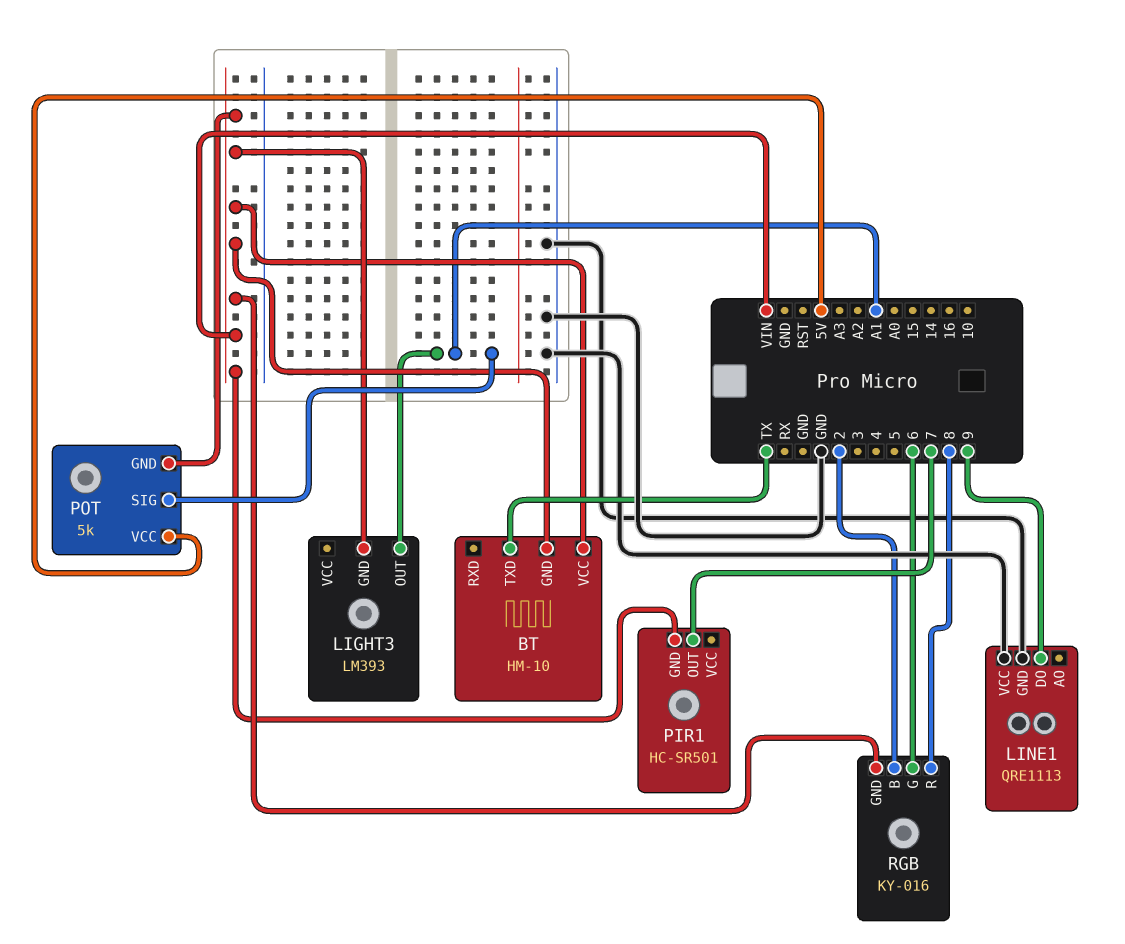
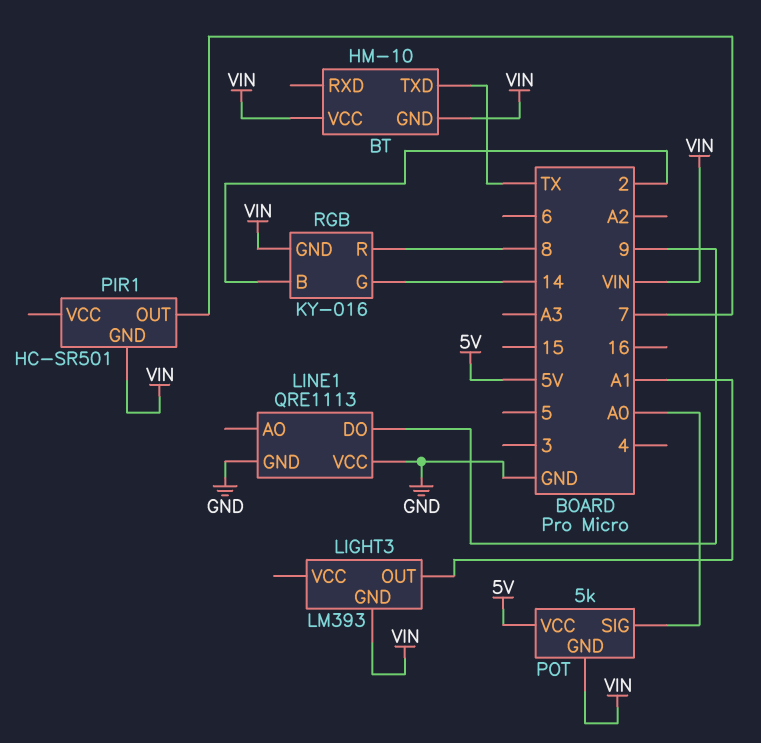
POT pin SIG: A1 -> A0
RGB pin G: 6 -> 14

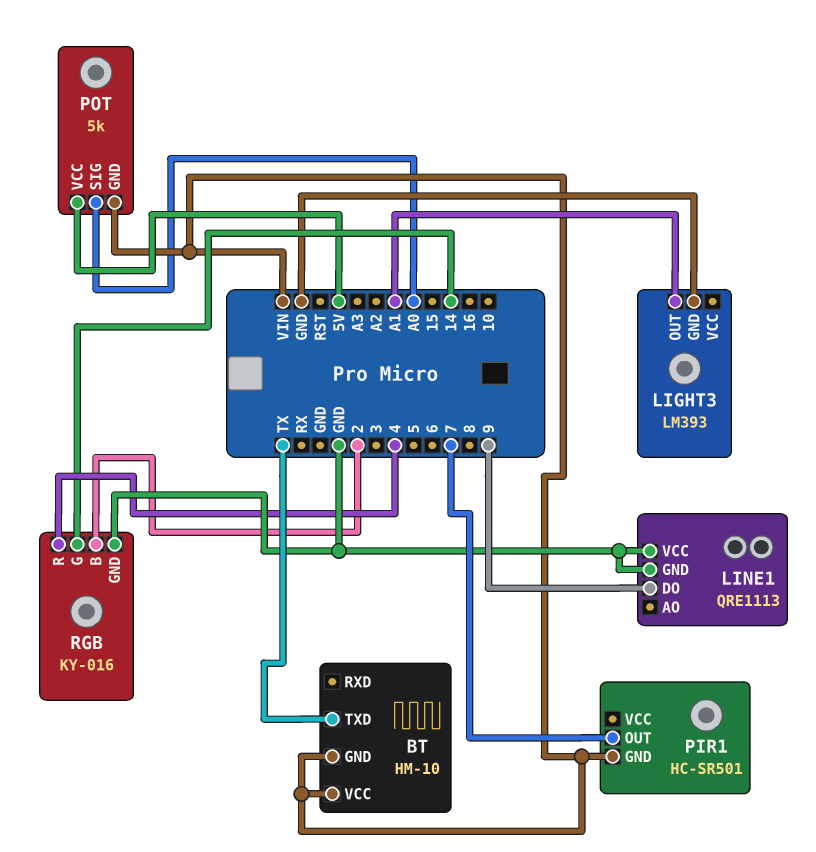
LIGHT3 pin GND: VIN -> GND
RGB pin GND: VIN -> GND
RGB pin R: 8 -> 4

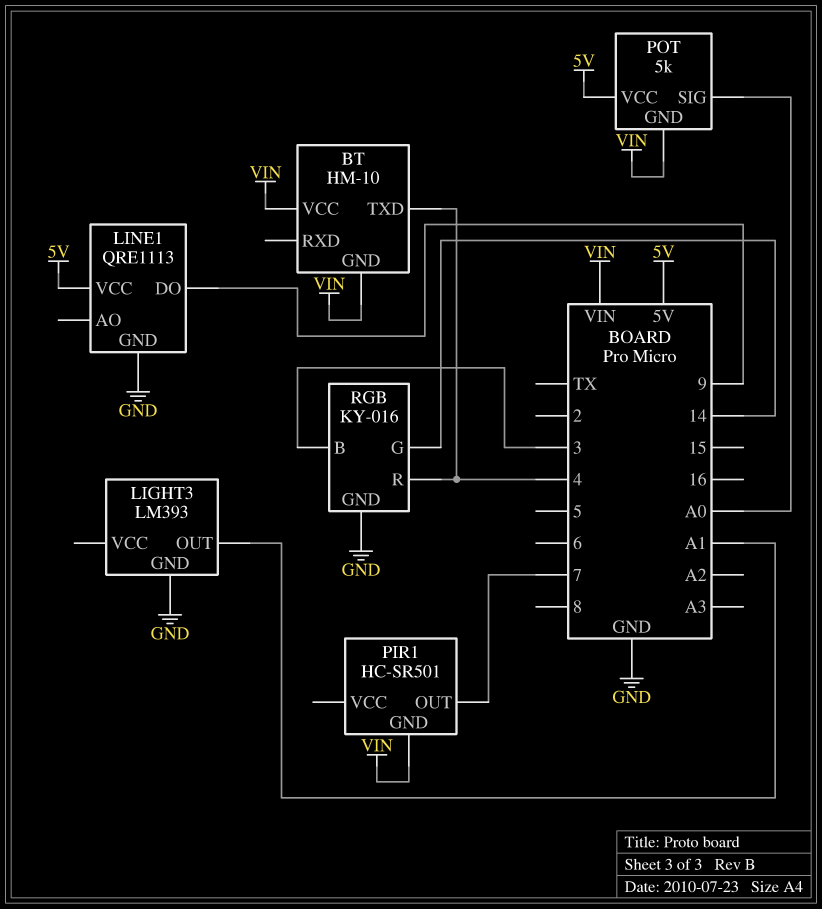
BT pin TXD: TX -> 4
LINE1 pin VCC: GND -> 5V
RGB pin B: 2 -> 3

